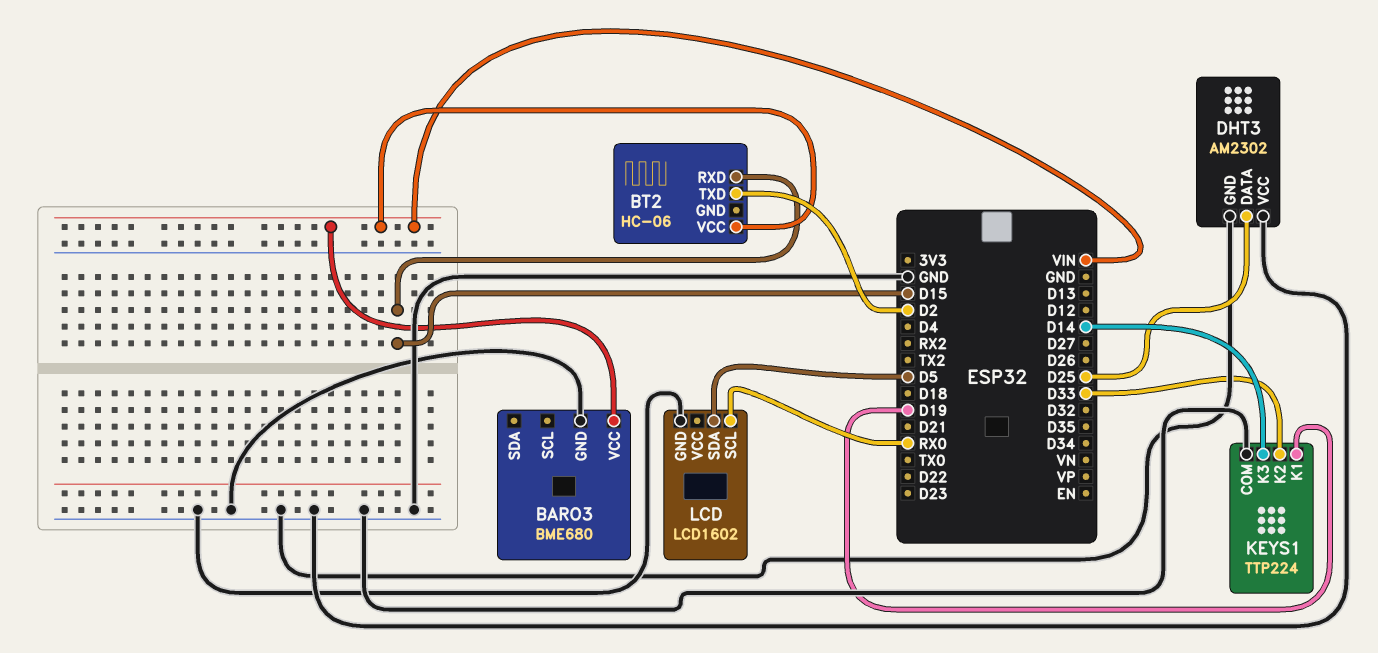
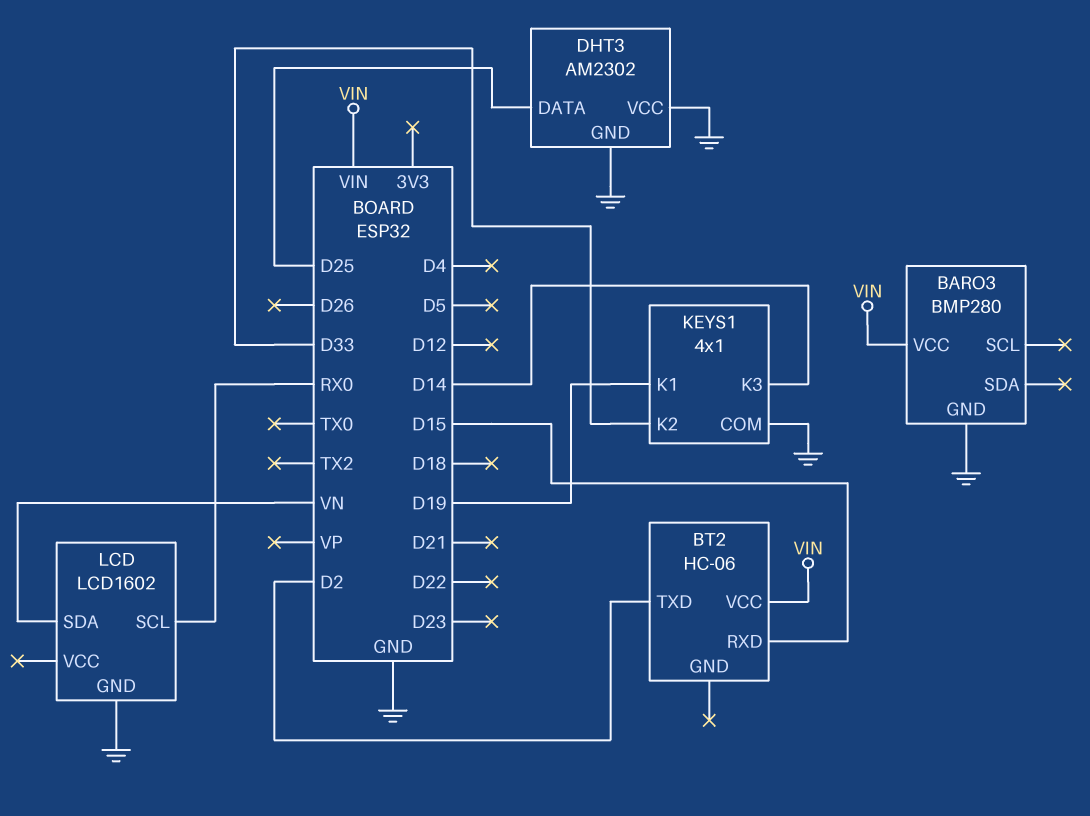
BARO3: BME680 -> BMP280
KEYS1: TTP224 -> 4x1
LCD pin SDA: D5 -> VN

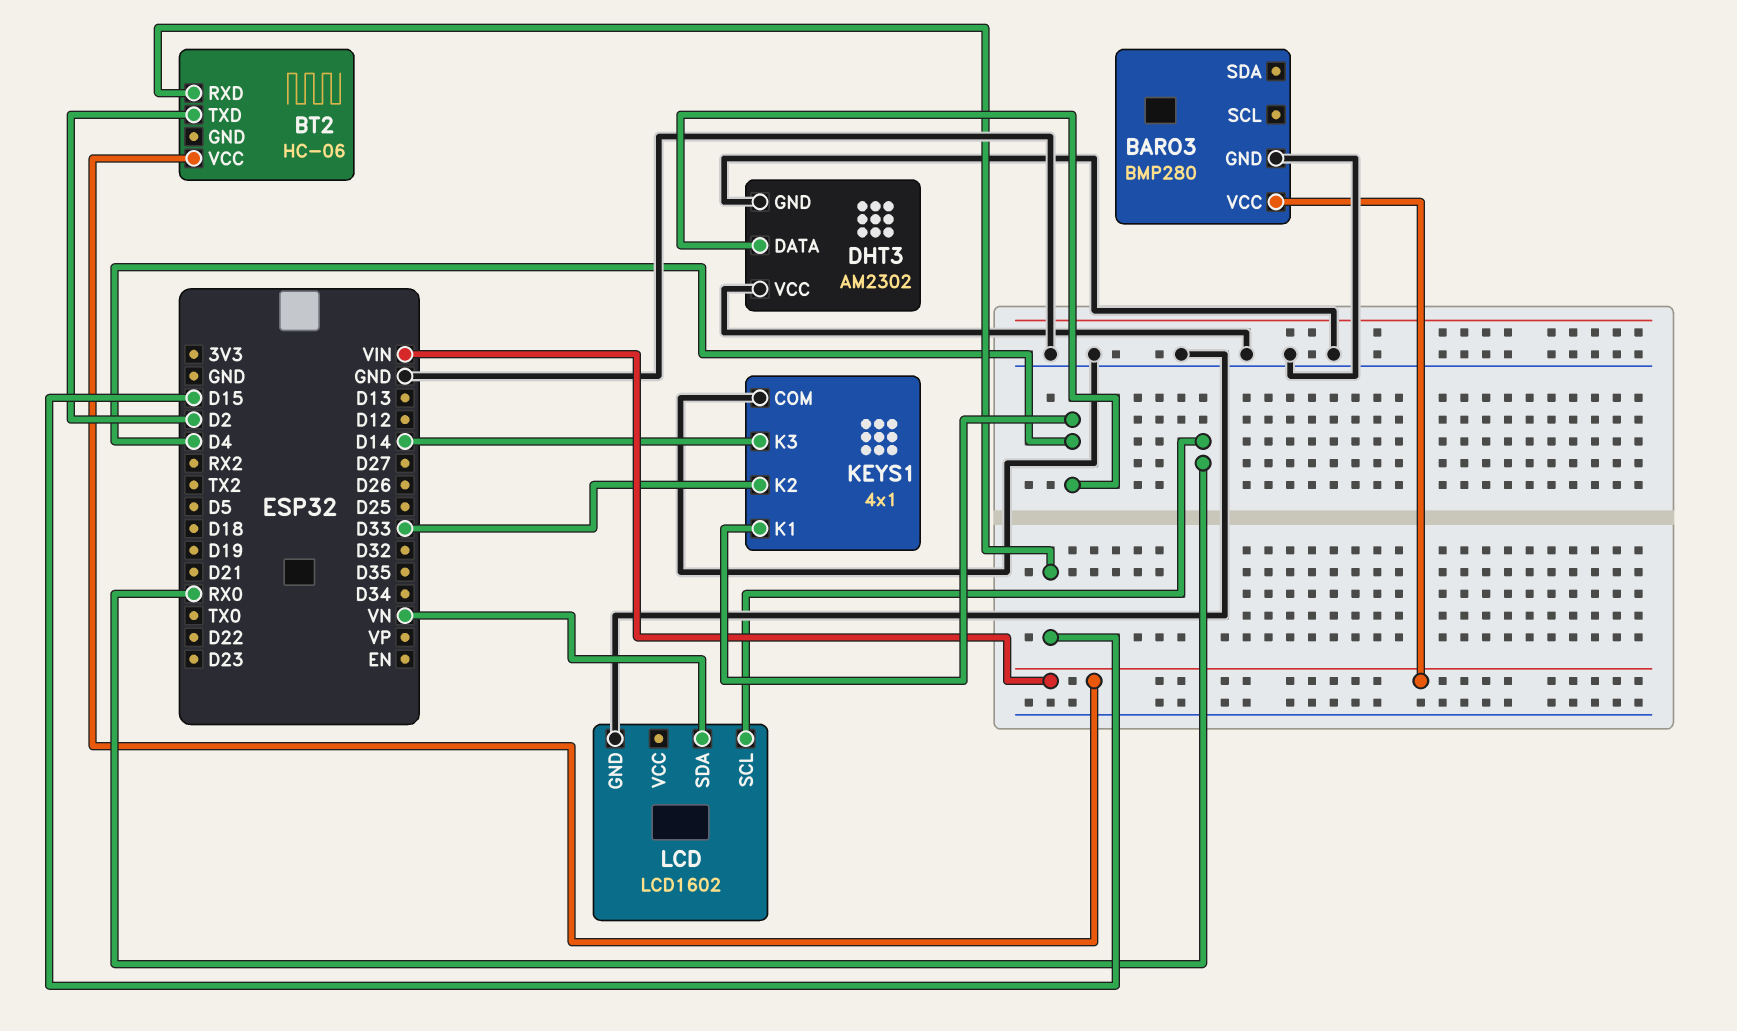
DHT3 pin DATA: D25 -> D4
KEYS1 pin K1: D19 -> D4

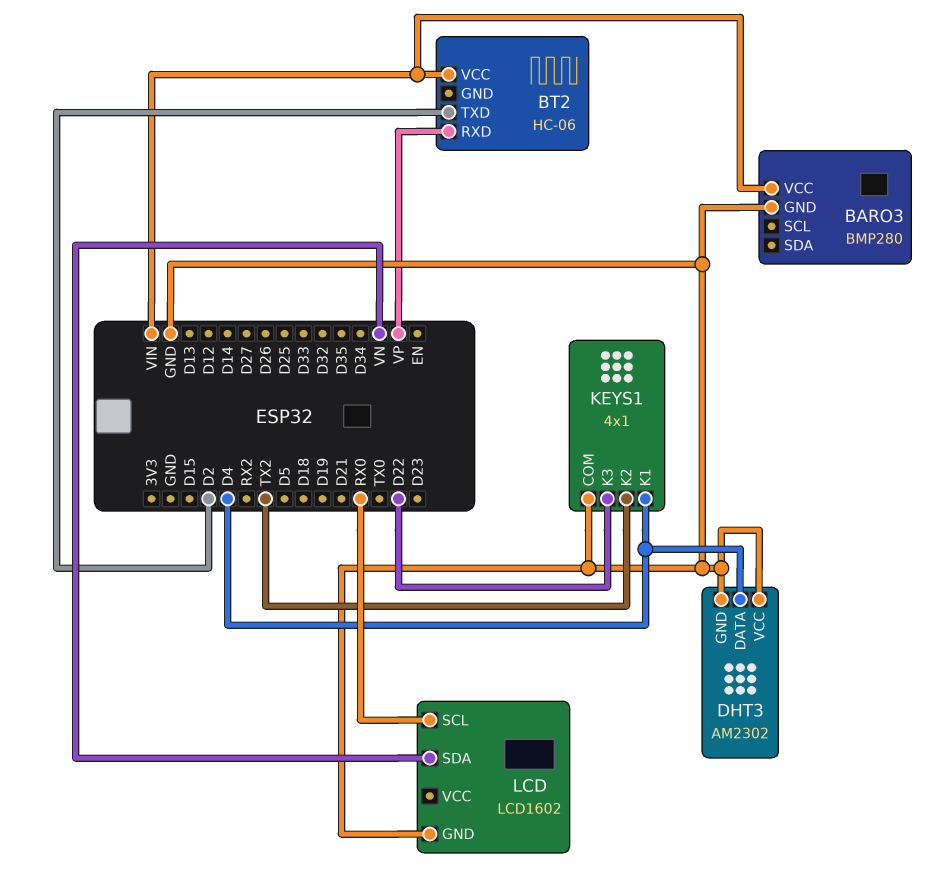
BT2 pin RXD: D15 -> VP
KEYS1 pin K2: D33 -> TX2
KEYS1 pin K3: D14 -> D22

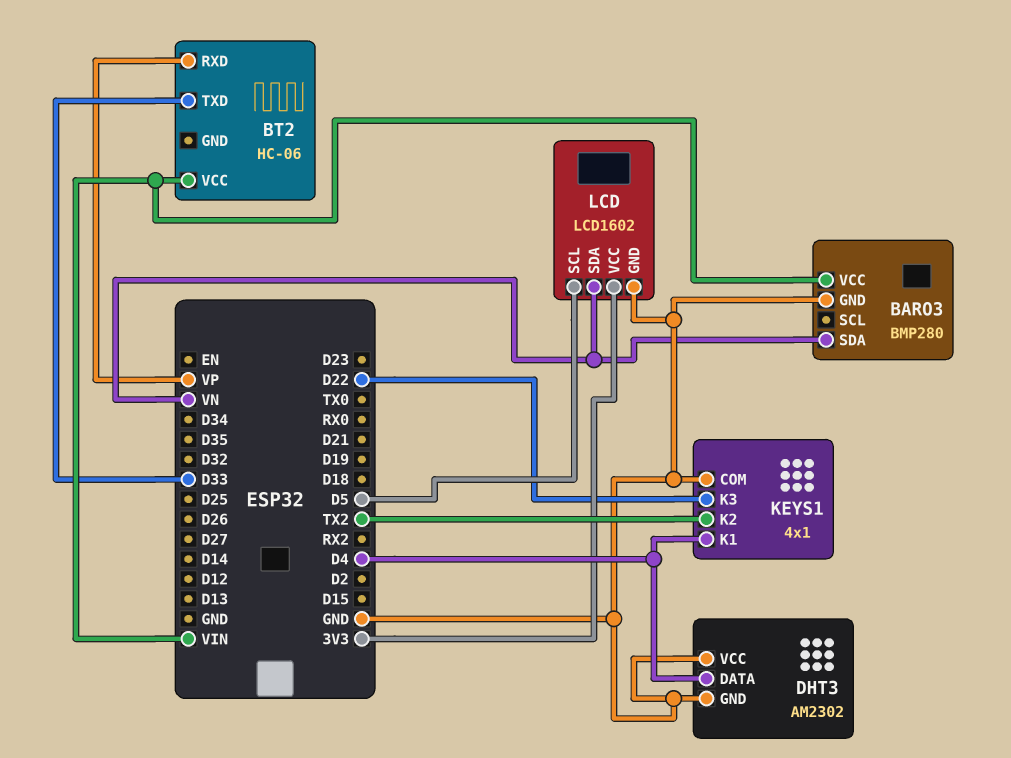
BARO3 pin SDA: none -> VN
BT2 pin TXD: D2 -> D33
LCD pin SCL: RX0 -> D5
LCD pin VCC: none -> 3V3

